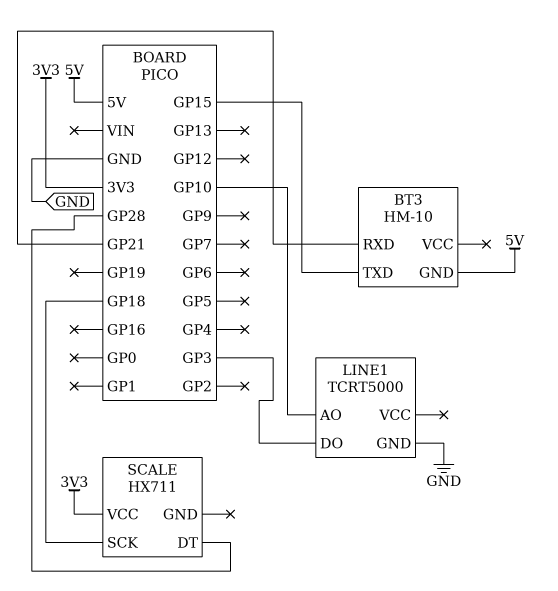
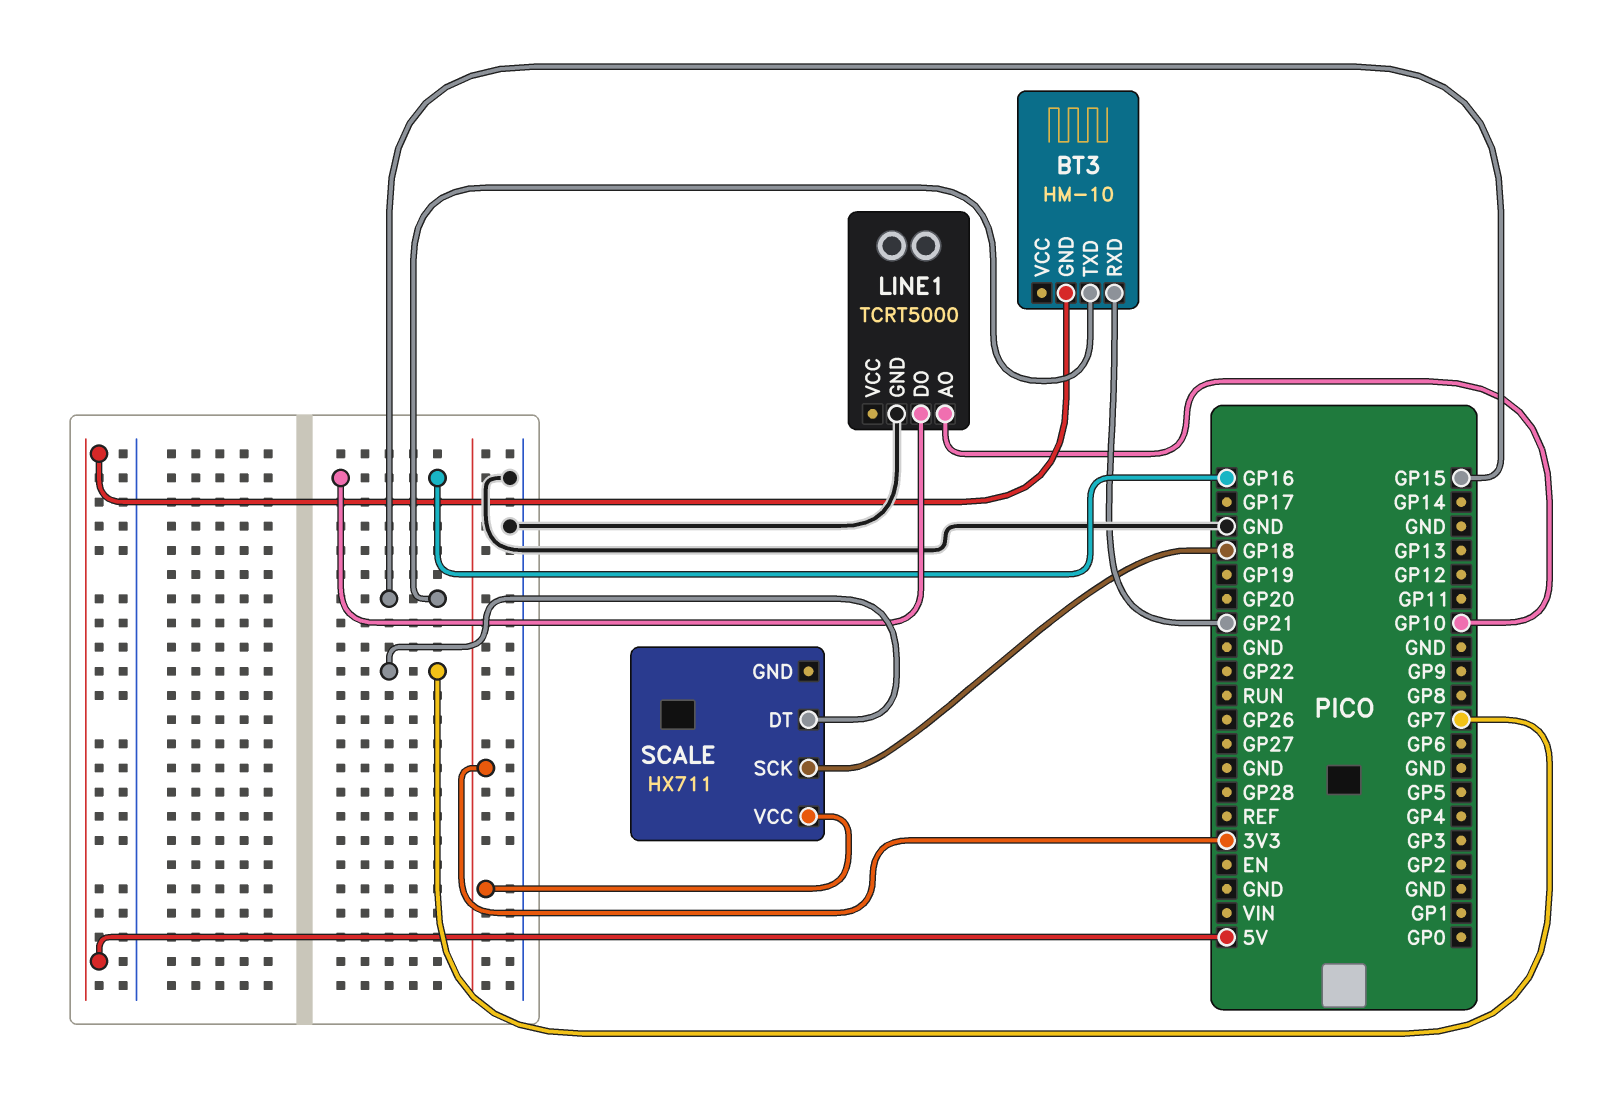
LINE1 pin DO: GP3 -> GP16
SCALE pin DT: GP28 -> GP7

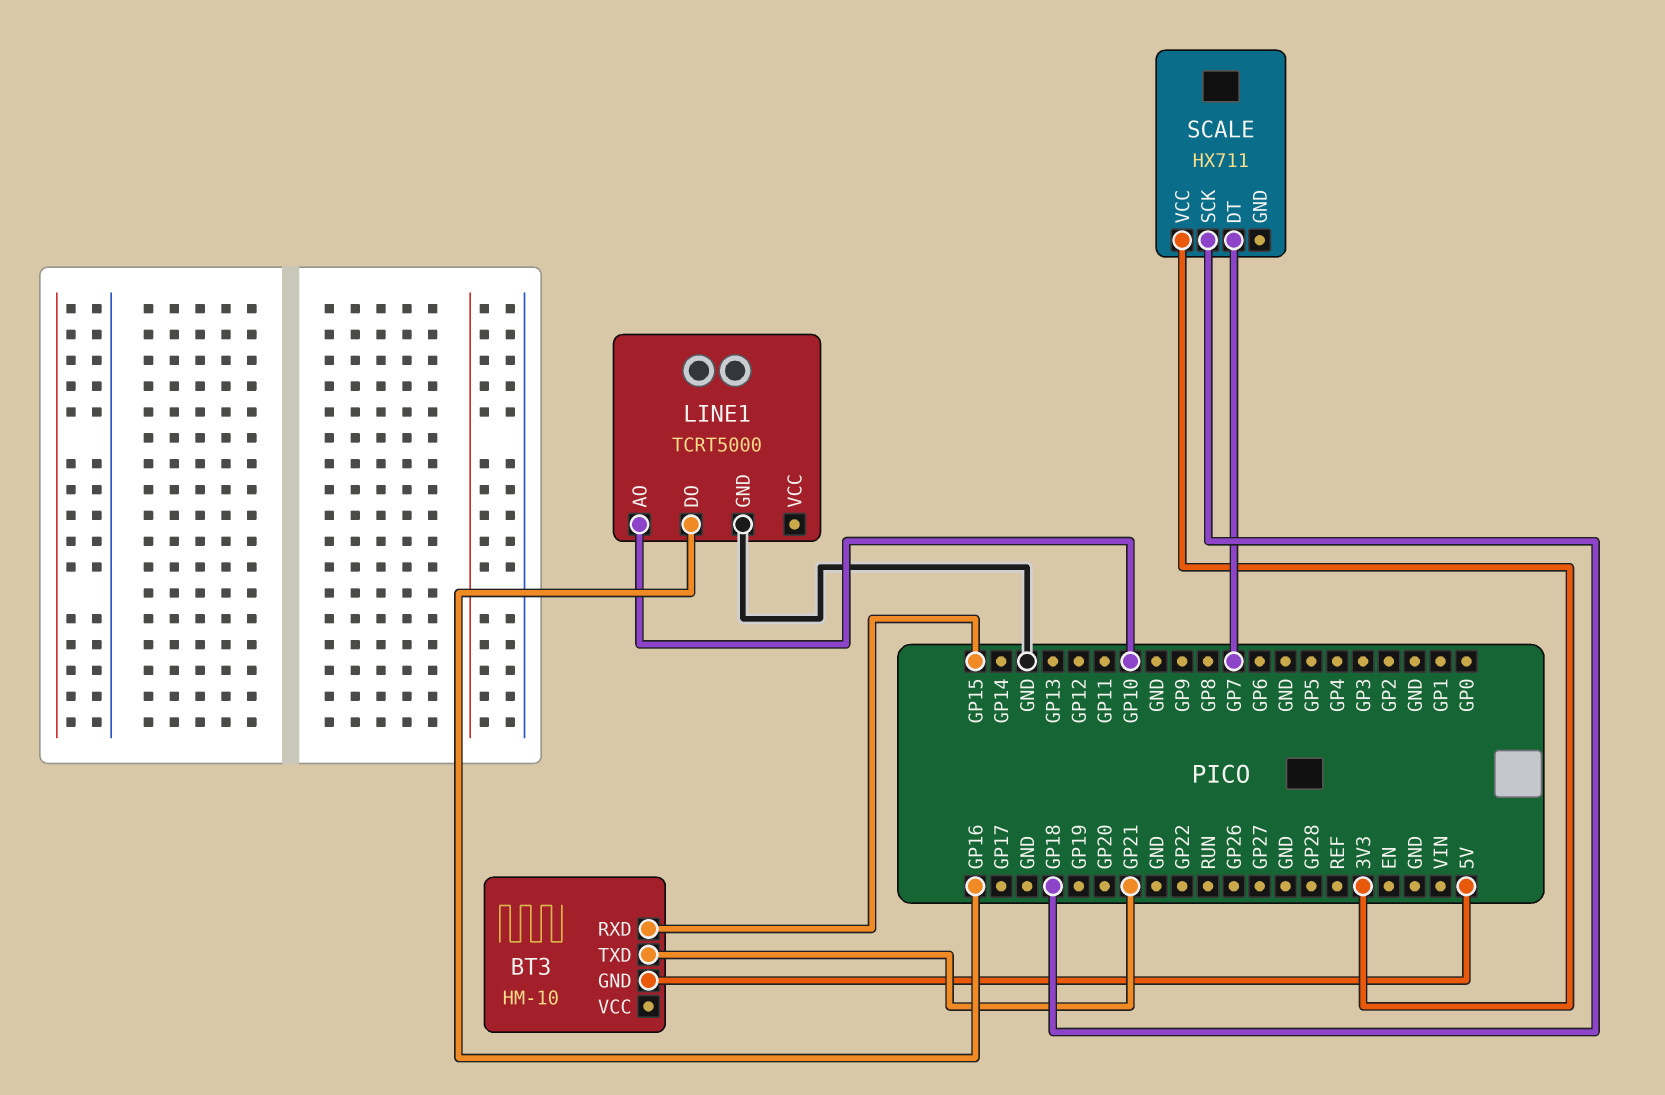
BT3 pin RXD: GP21 -> GP15
BT3 pin TXD: GP15 -> GP21

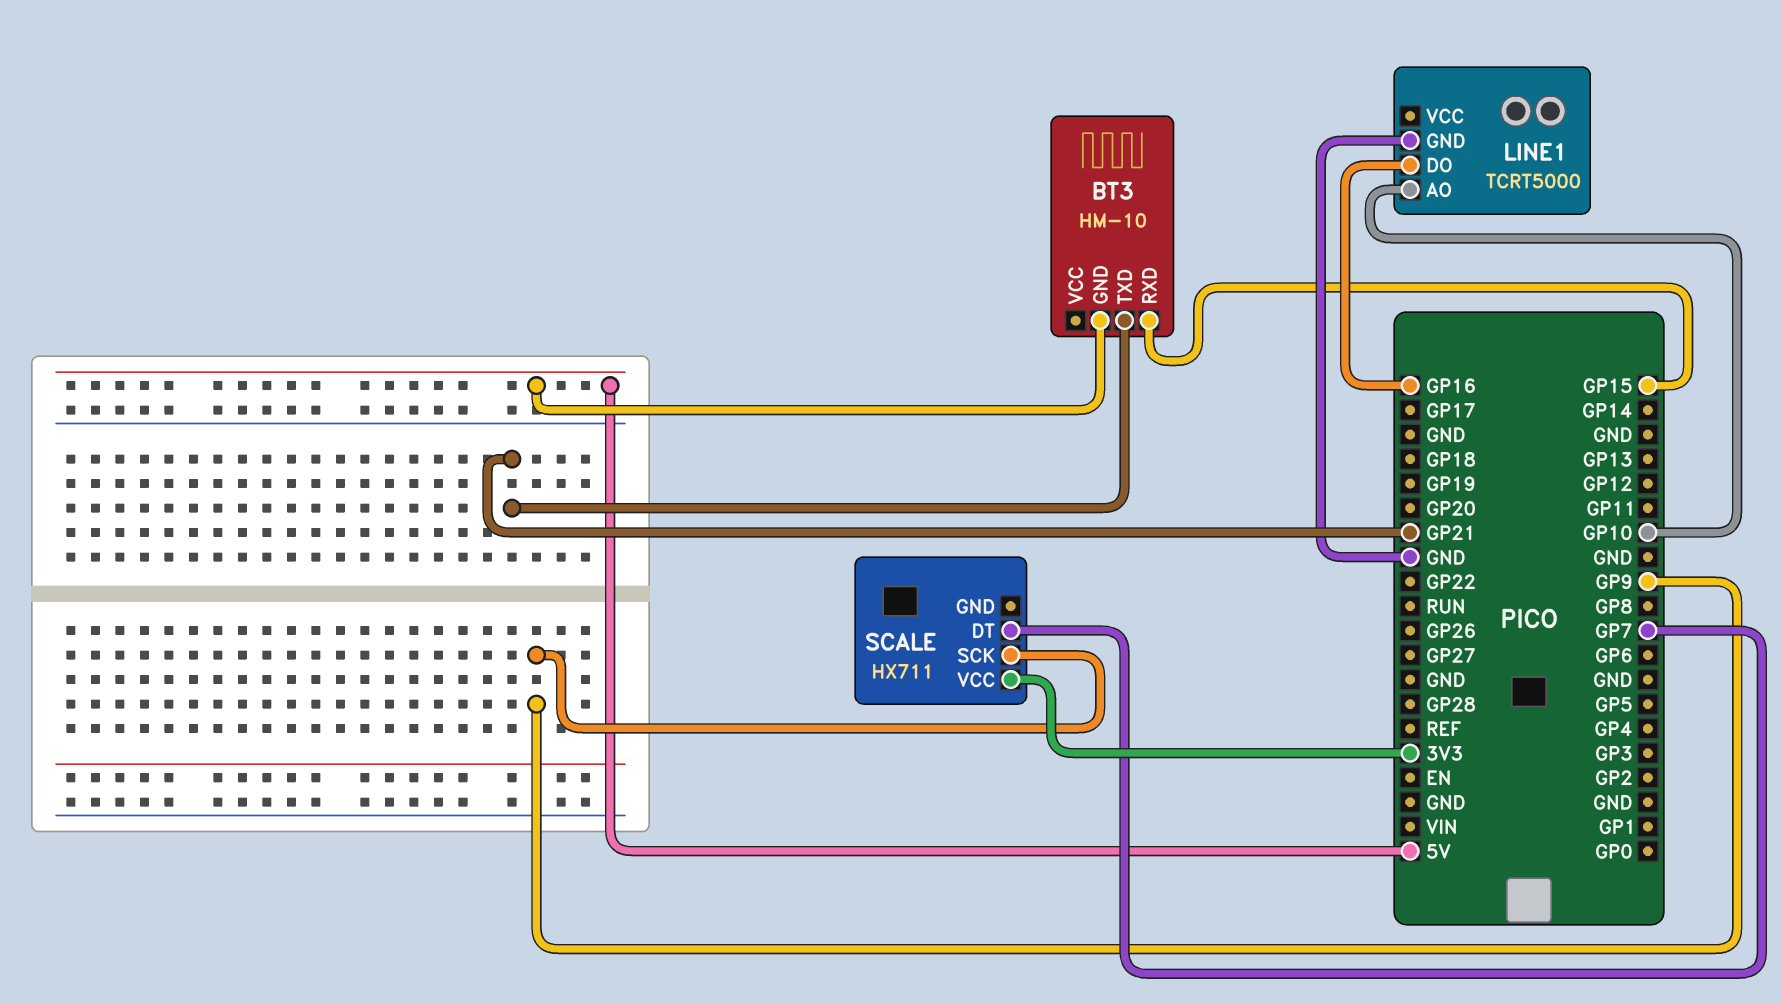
SCALE pin SCK: GP18 -> GP9

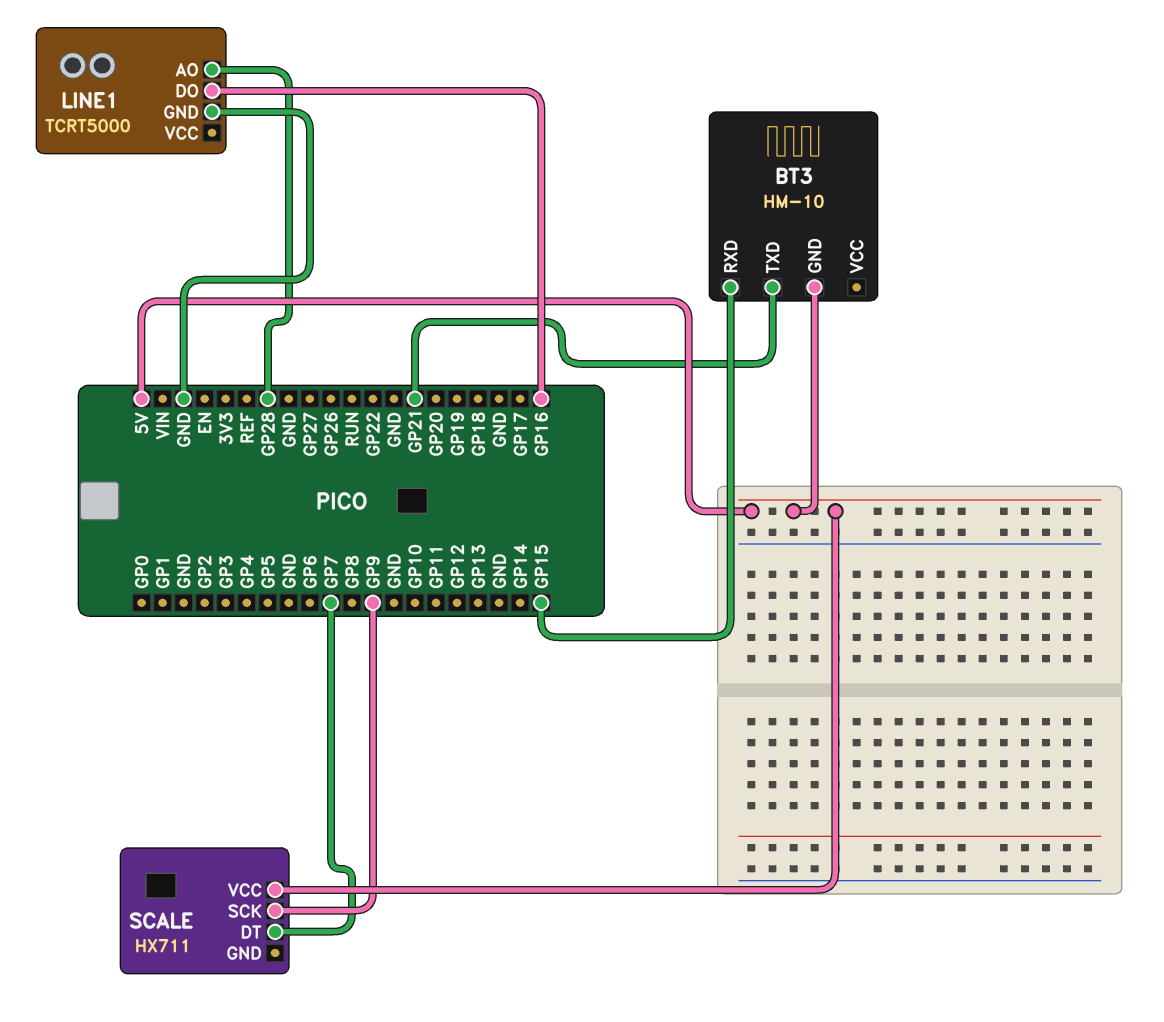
LINE1 pin AO: GP10 -> GP28
SCALE pin VCC: 3V3 -> 5V

